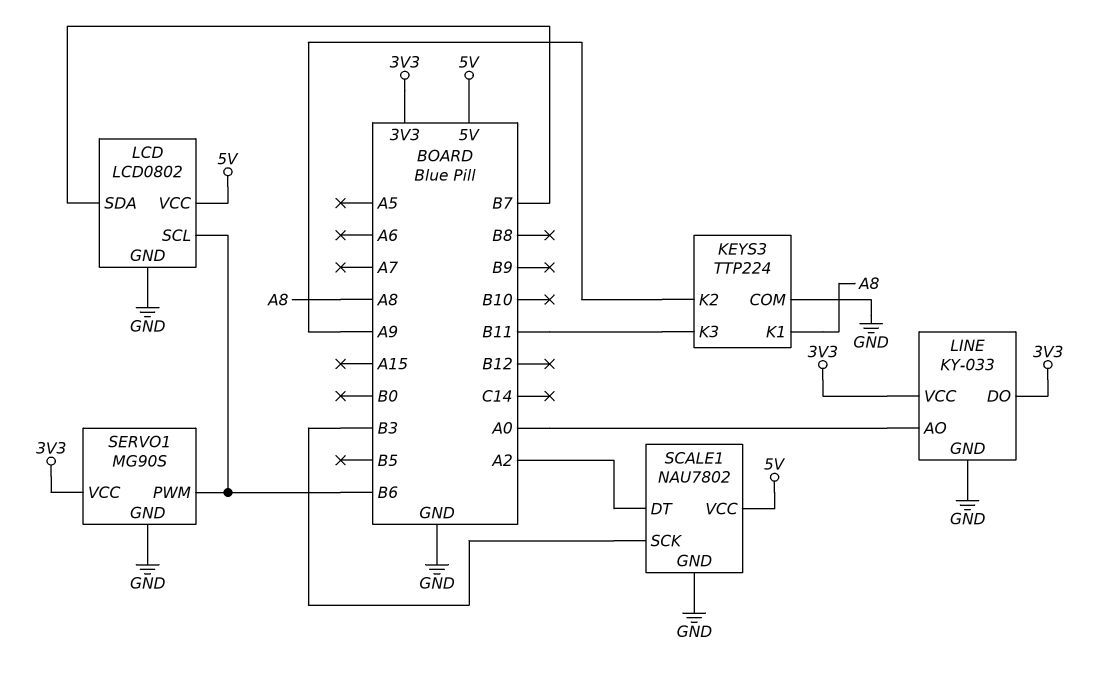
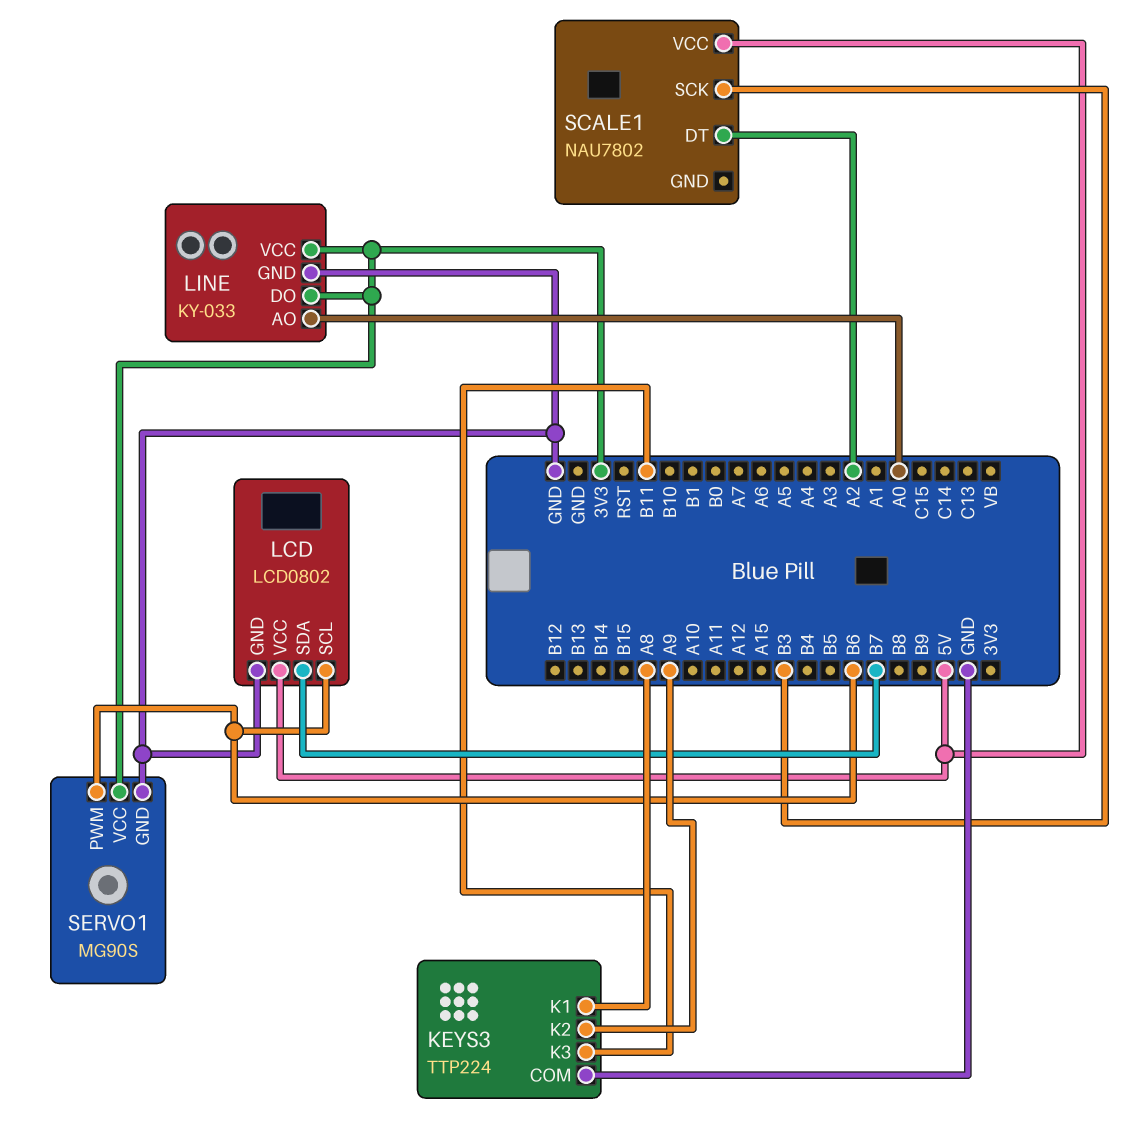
SCALE1 pin GND: GND -> none

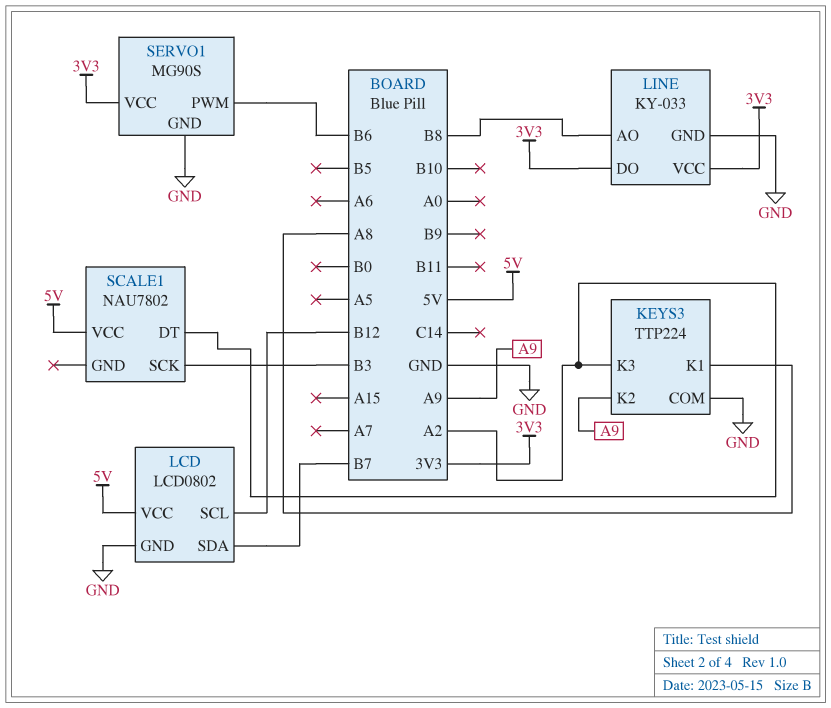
KEYS3 pin K3: B11 -> A2
LCD pin SCL: B6 -> B12
LINE pin AO: A0 -> B8

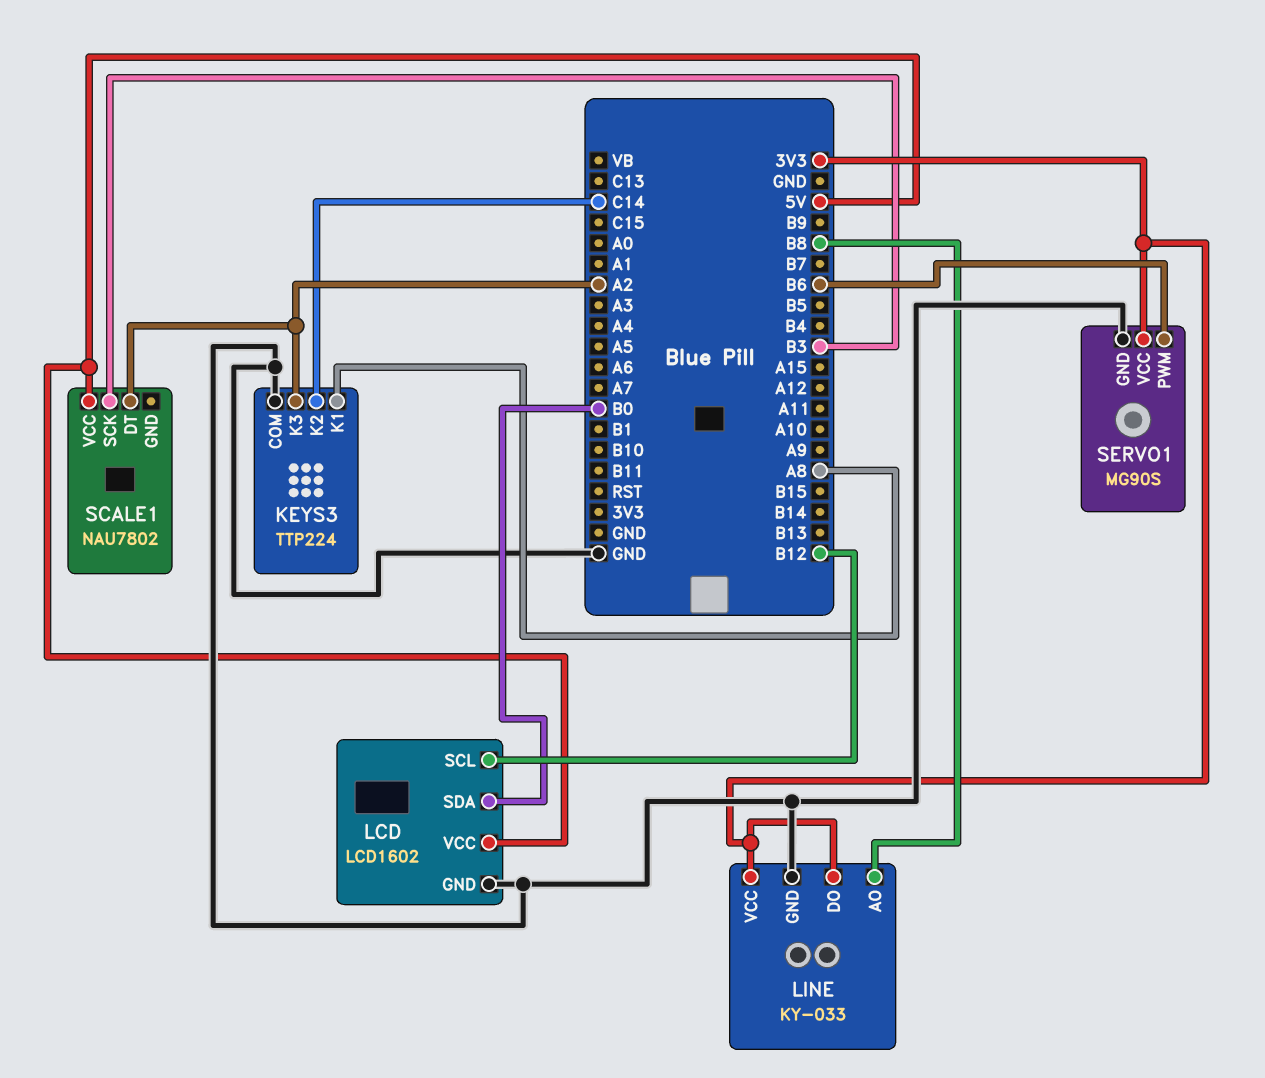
KEYS3 pin K2: A9 -> C14
LCD: LCD0802 -> LCD1602
LCD pin SDA: B7 -> B0

